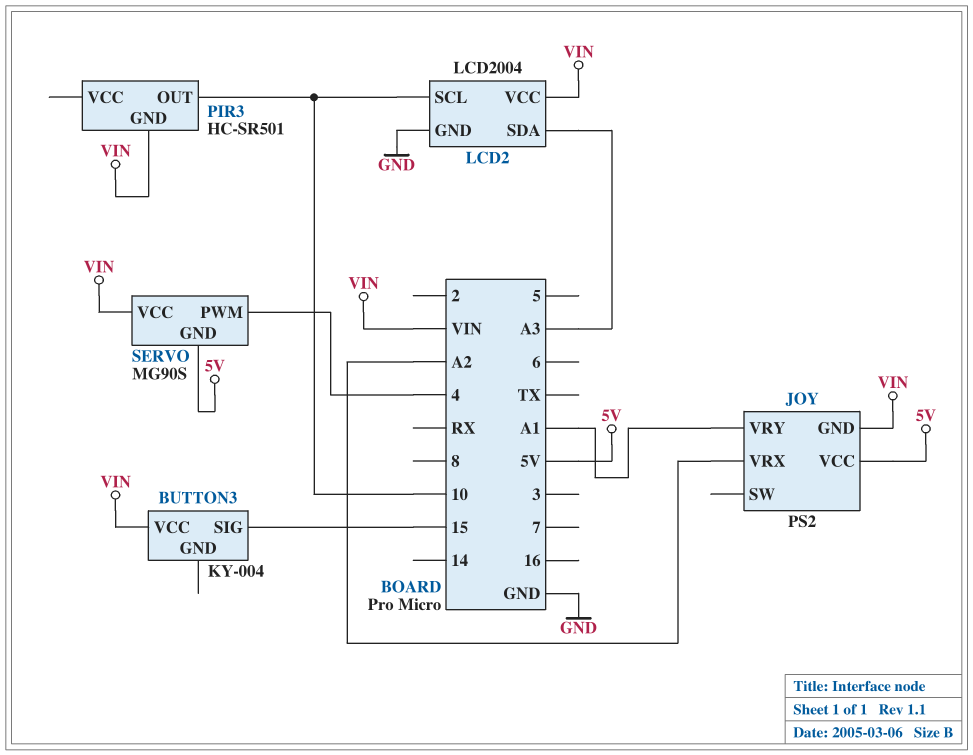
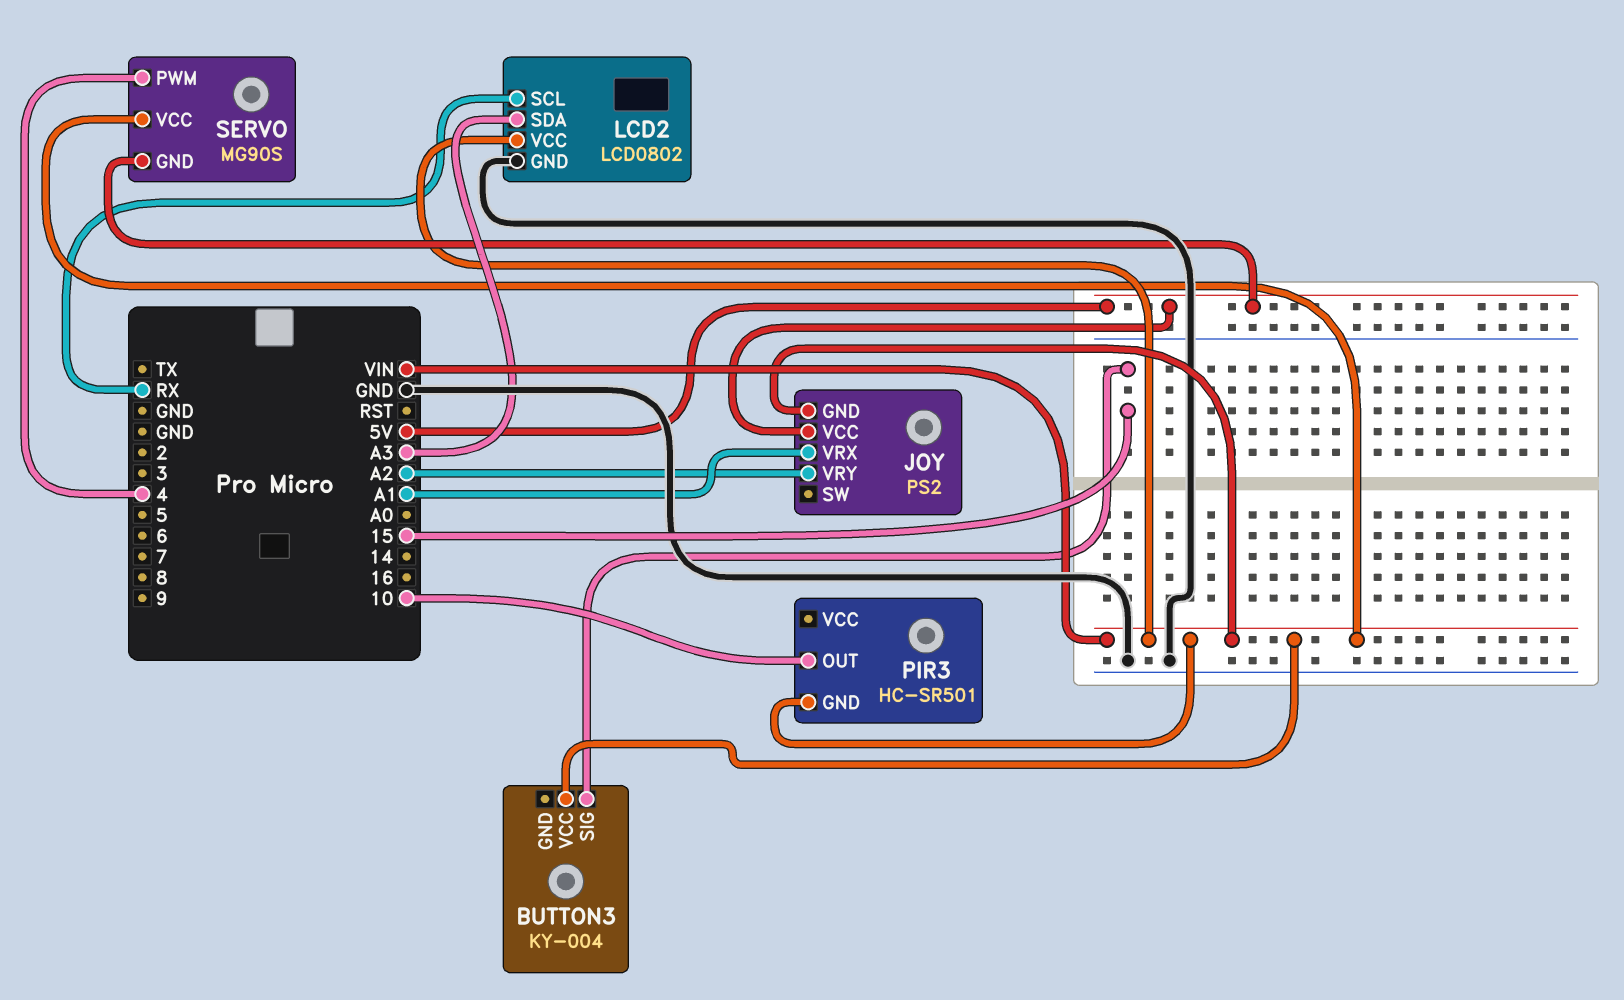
JOY pin VRX: A2 -> A1
JOY pin VRY: A1 -> A2
LCD2: LCD2004 -> LCD0802
LCD2 pin SCL: 10 -> RX

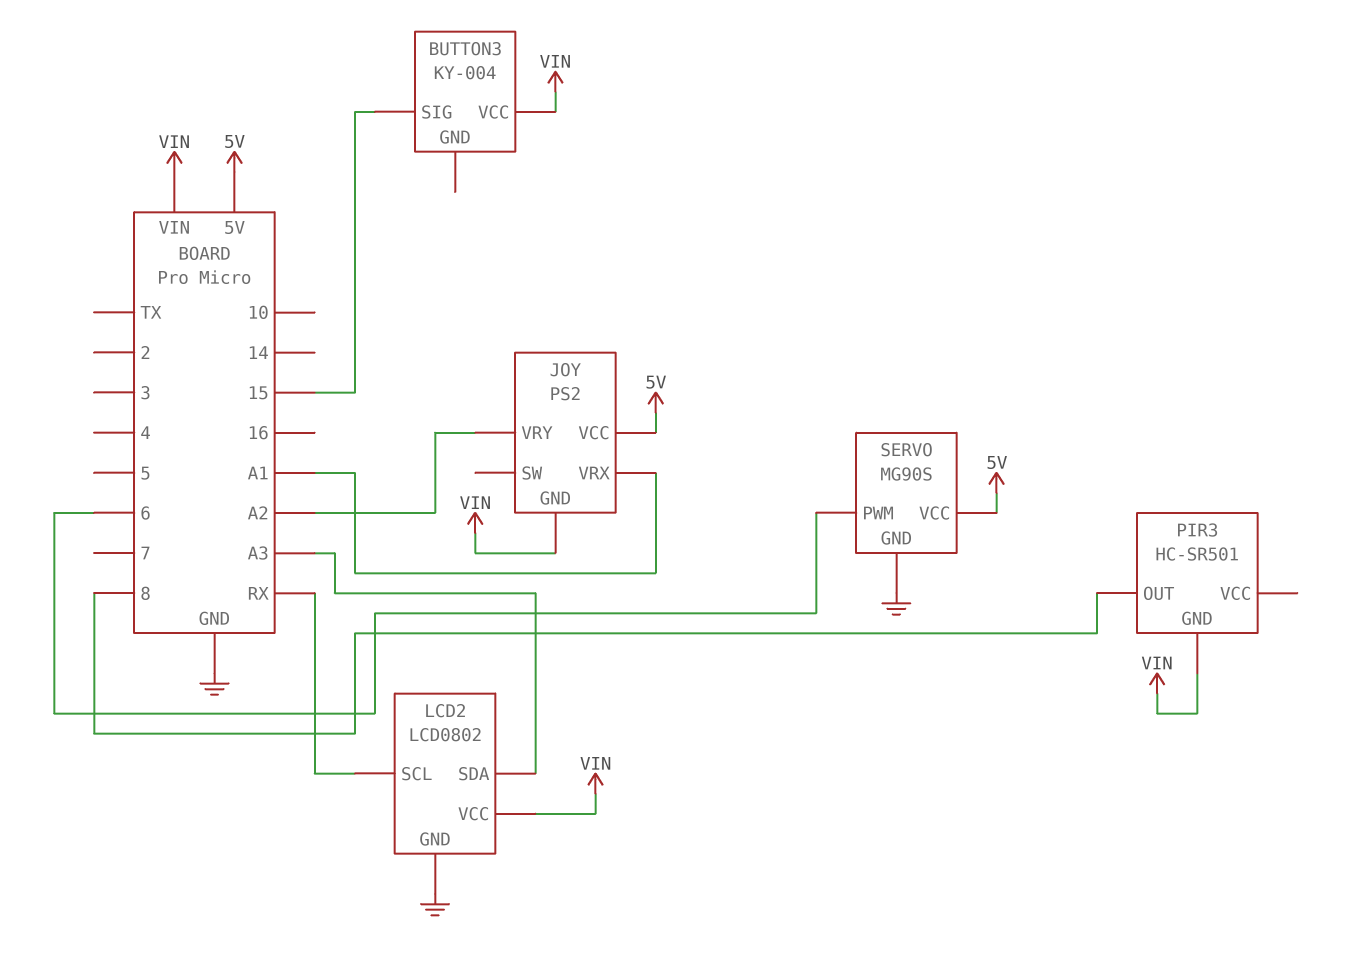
PIR3 pin OUT: 10 -> 8
SERVO pin GND: 5V -> GND
SERVO pin PWM: 4 -> 6
SERVO pin VCC: VIN -> 5V

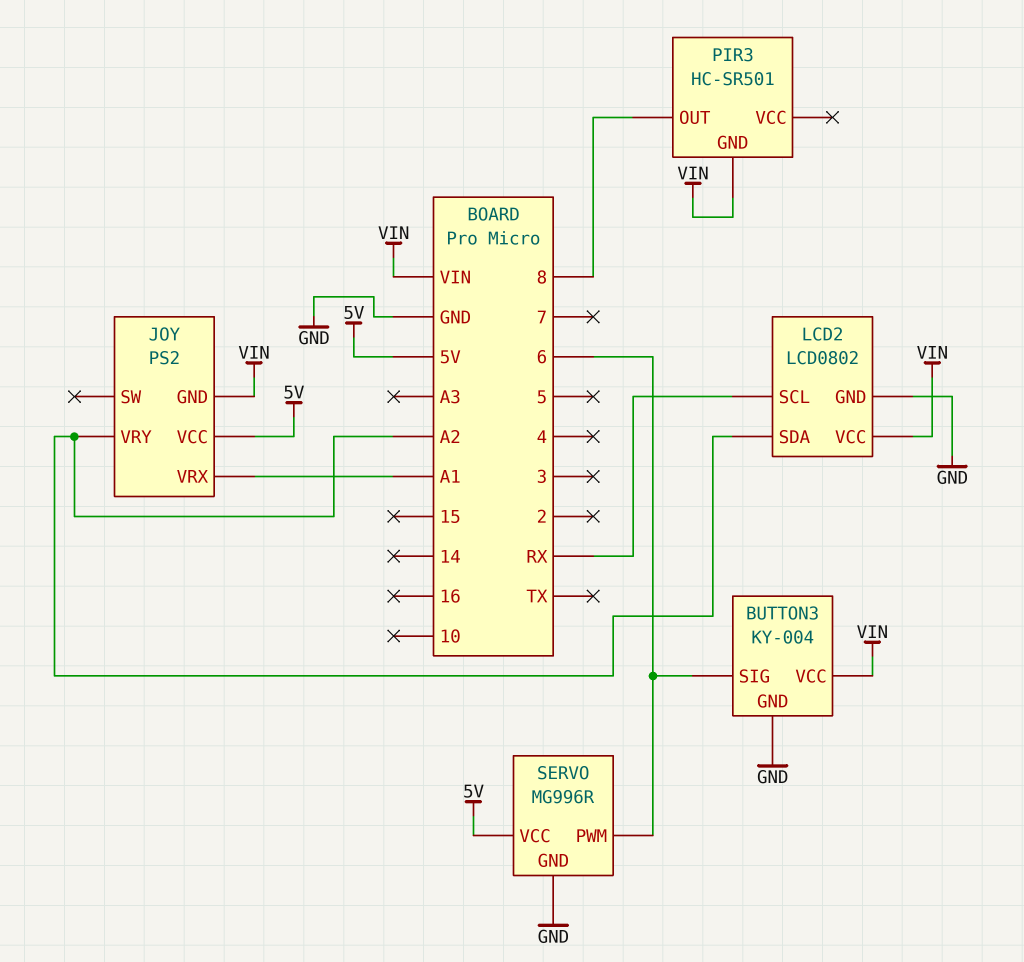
BUTTON3 pin GND: none -> GND
BUTTON3 pin SIG: 15 -> 6
LCD2 pin SDA: A3 -> A2
SERVO: MG90S -> MG996R

